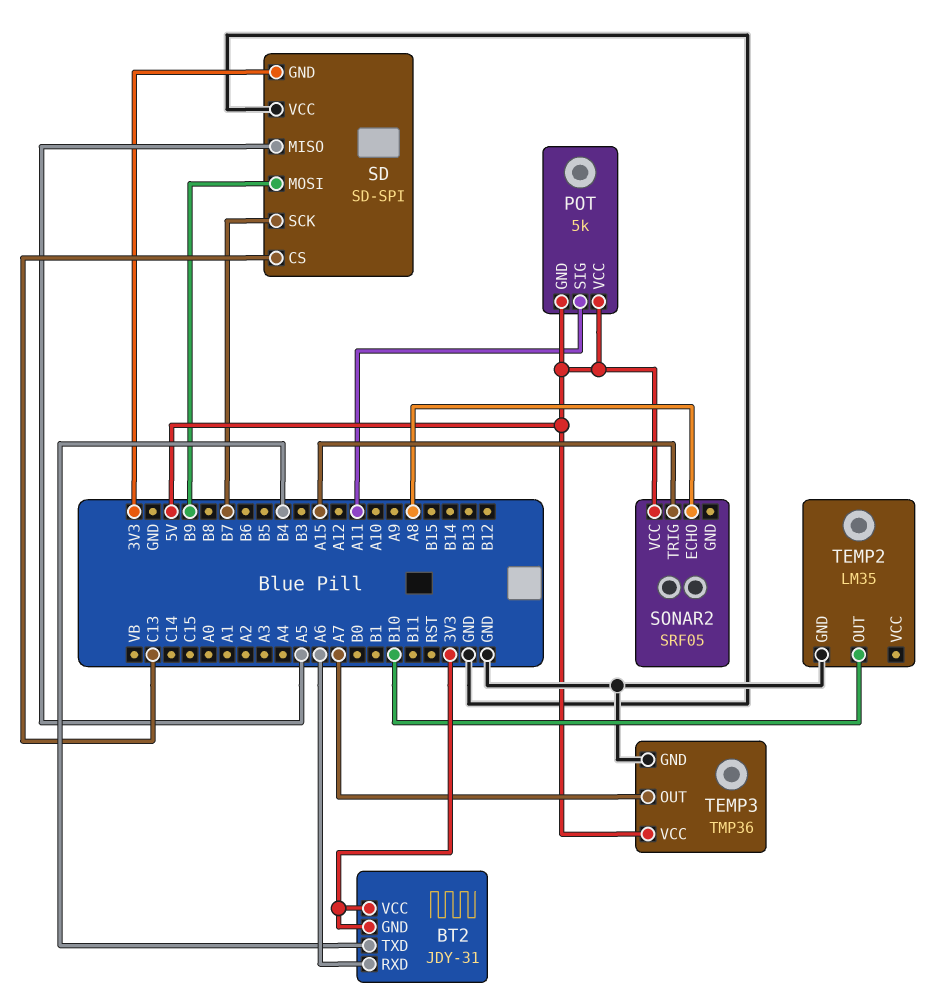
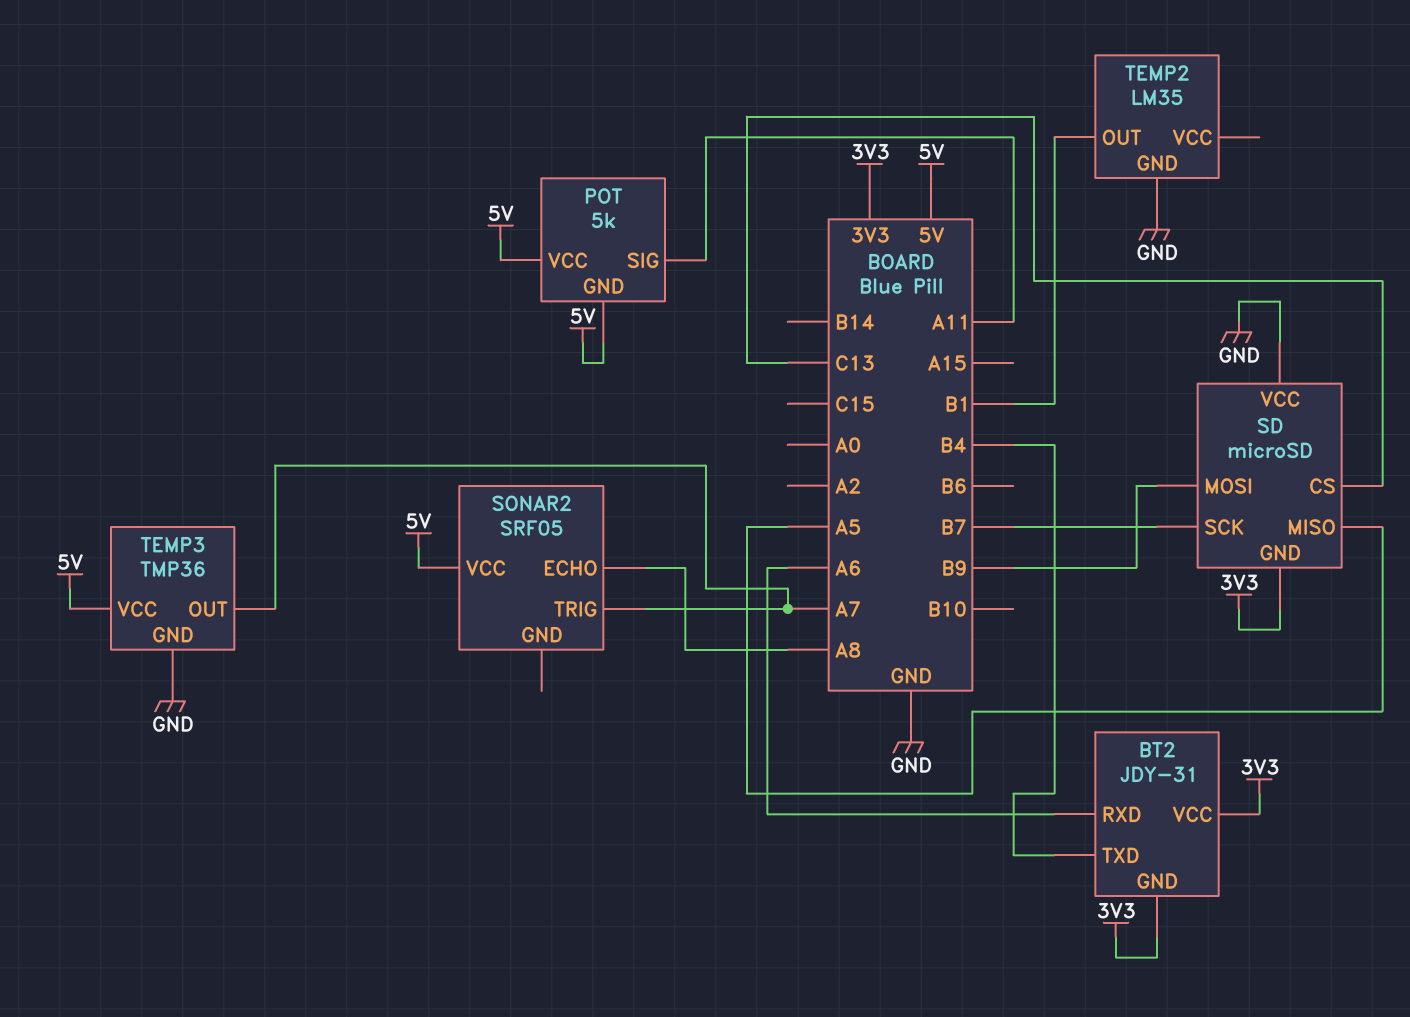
SD: SD-SPI -> microSD
SONAR2 pin TRIG: A15 -> A7
TEMP2 pin OUT: B10 -> B1

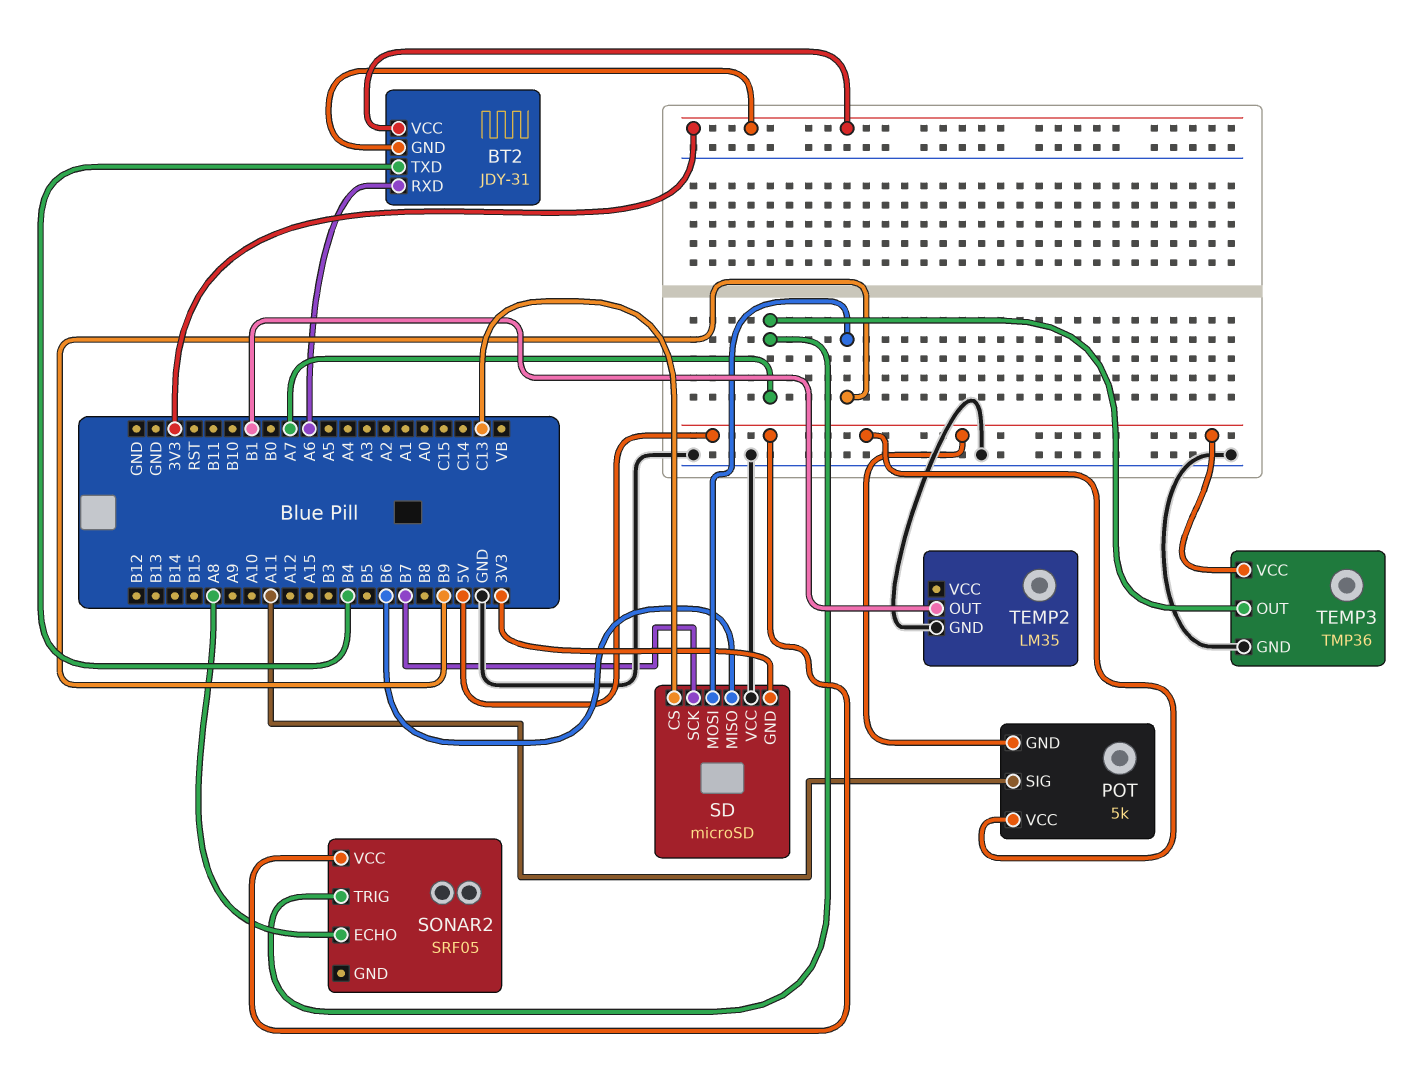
SD pin MISO: A5 -> B6

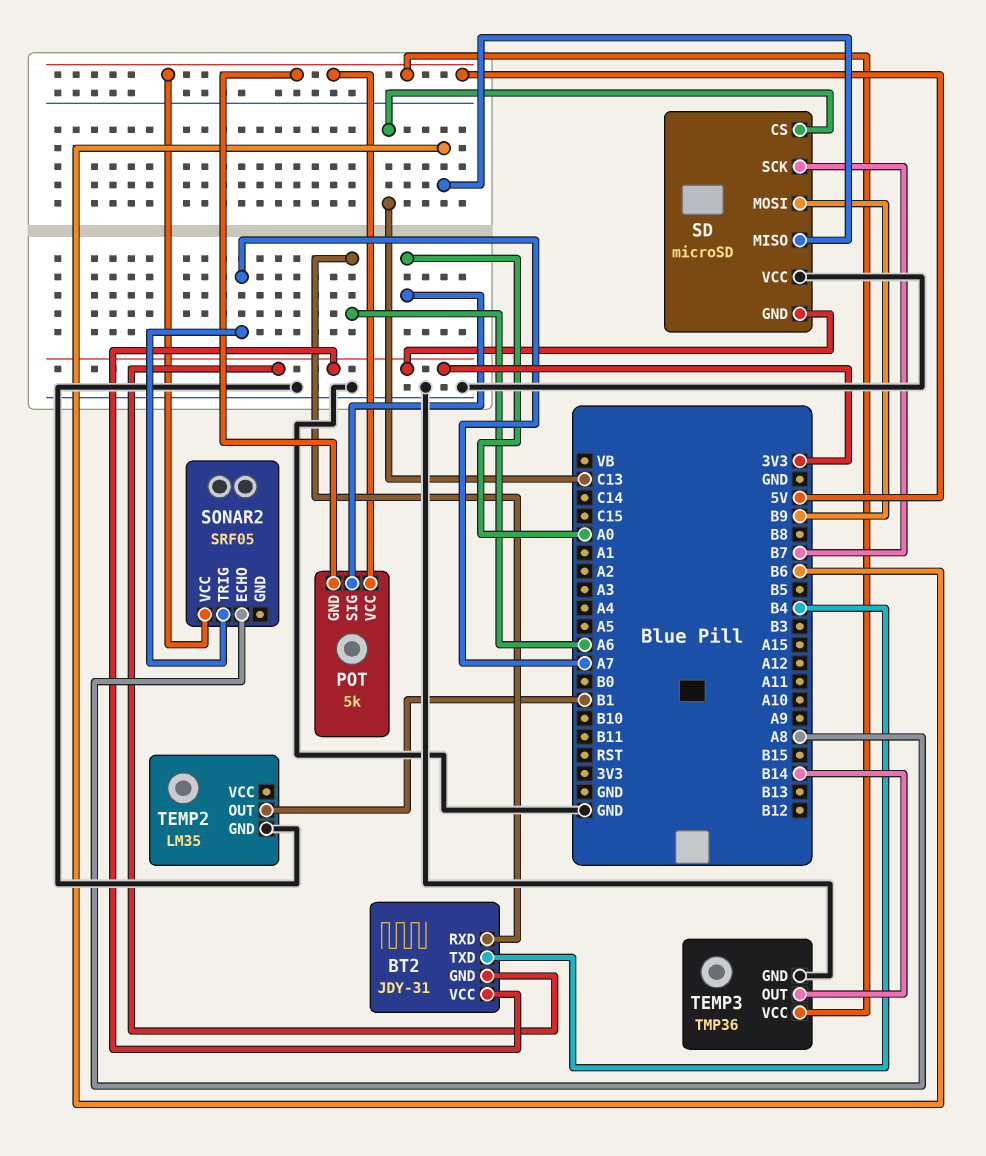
POT pin SIG: A11 -> A0
TEMP3 pin OUT: A7 -> B14

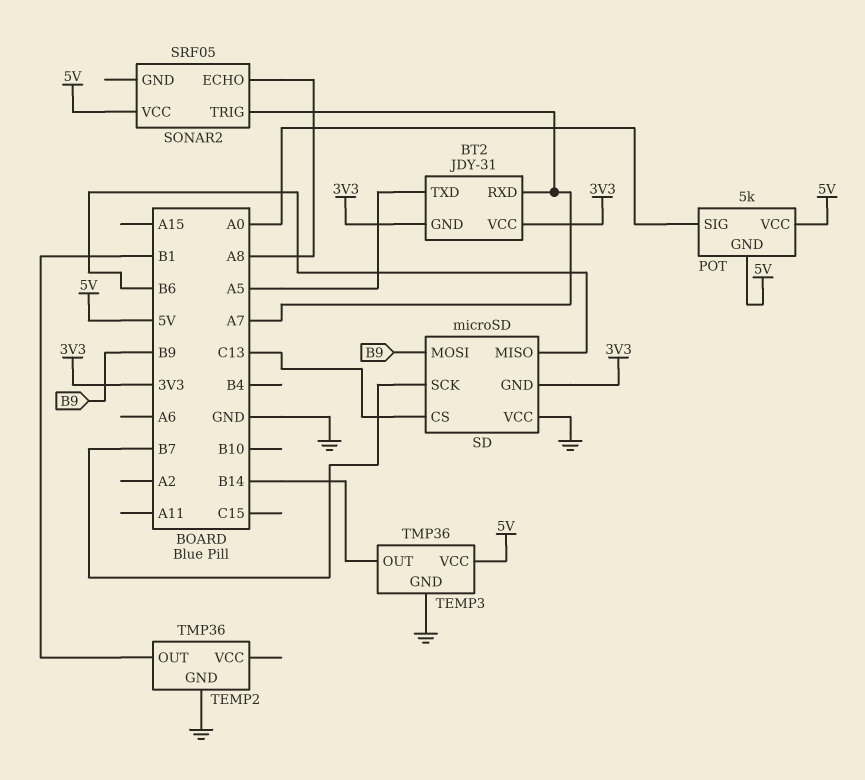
BT2 pin RXD: A6 -> A7
BT2 pin TXD: B4 -> A5
TEMP2: LM35 -> TMP36

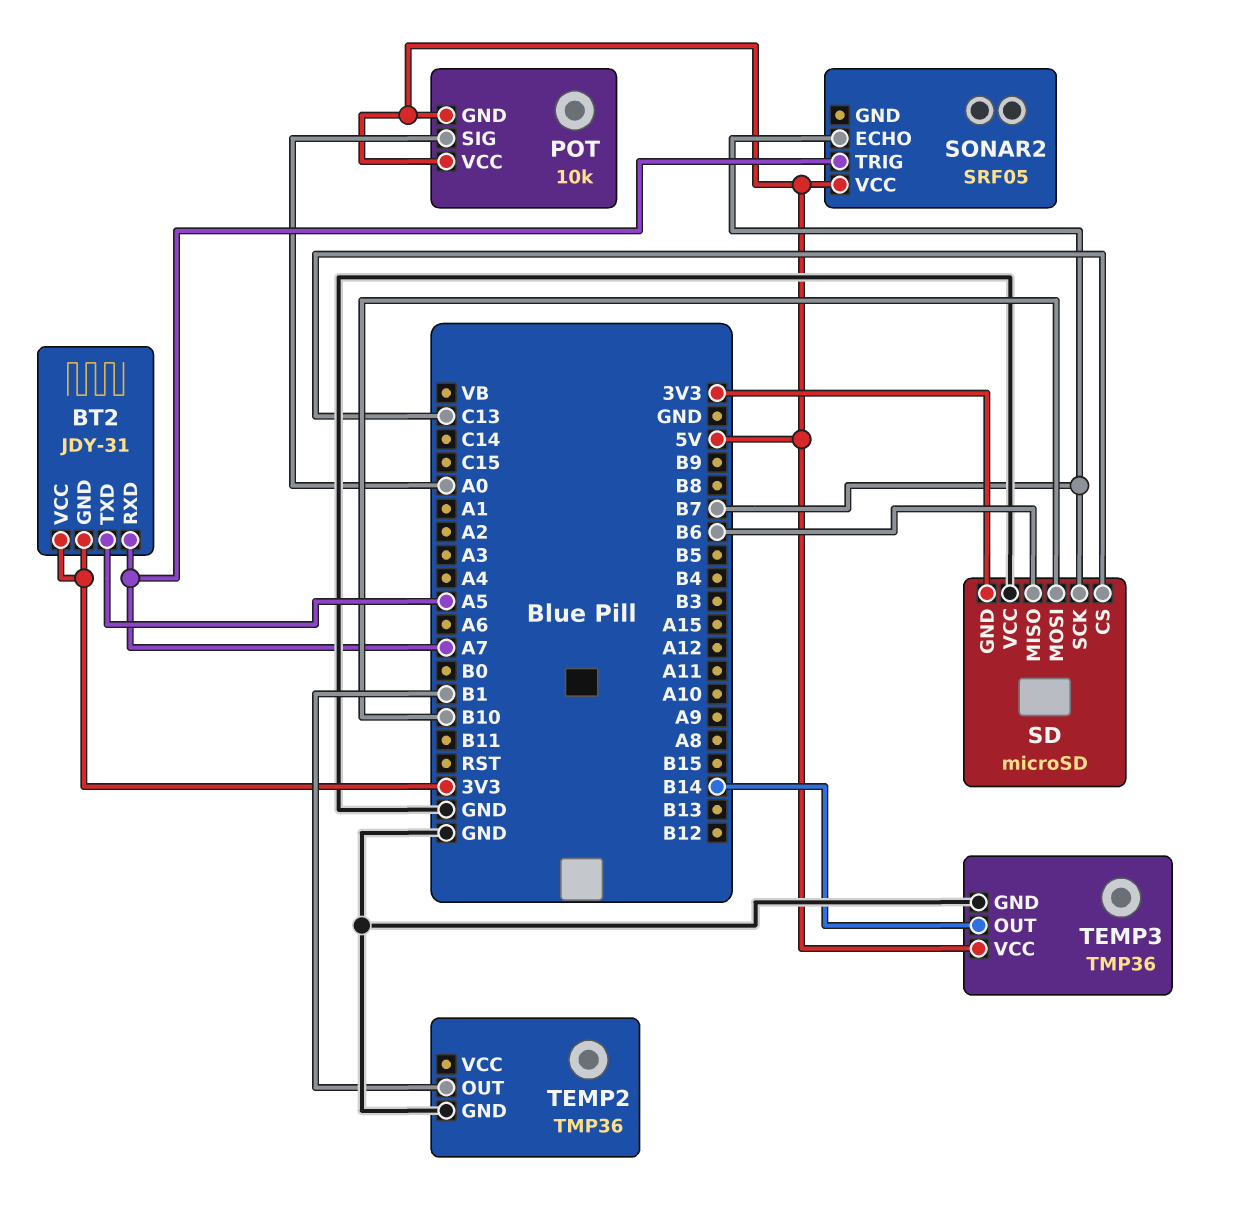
POT: 5k -> 10k
SD pin MOSI: B9 -> B10
SONAR2 pin ECHO: A8 -> B7

